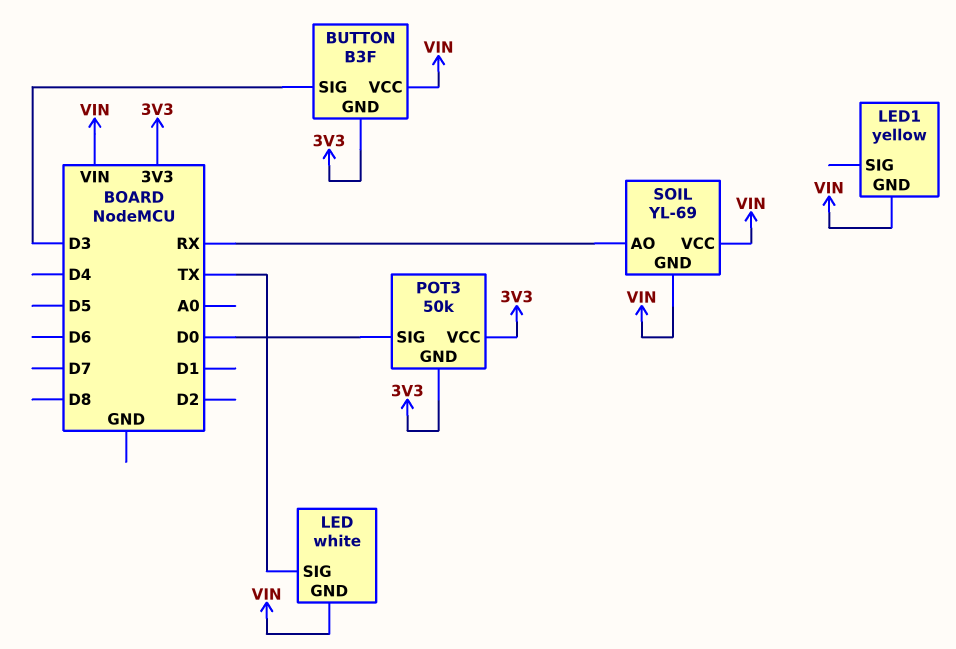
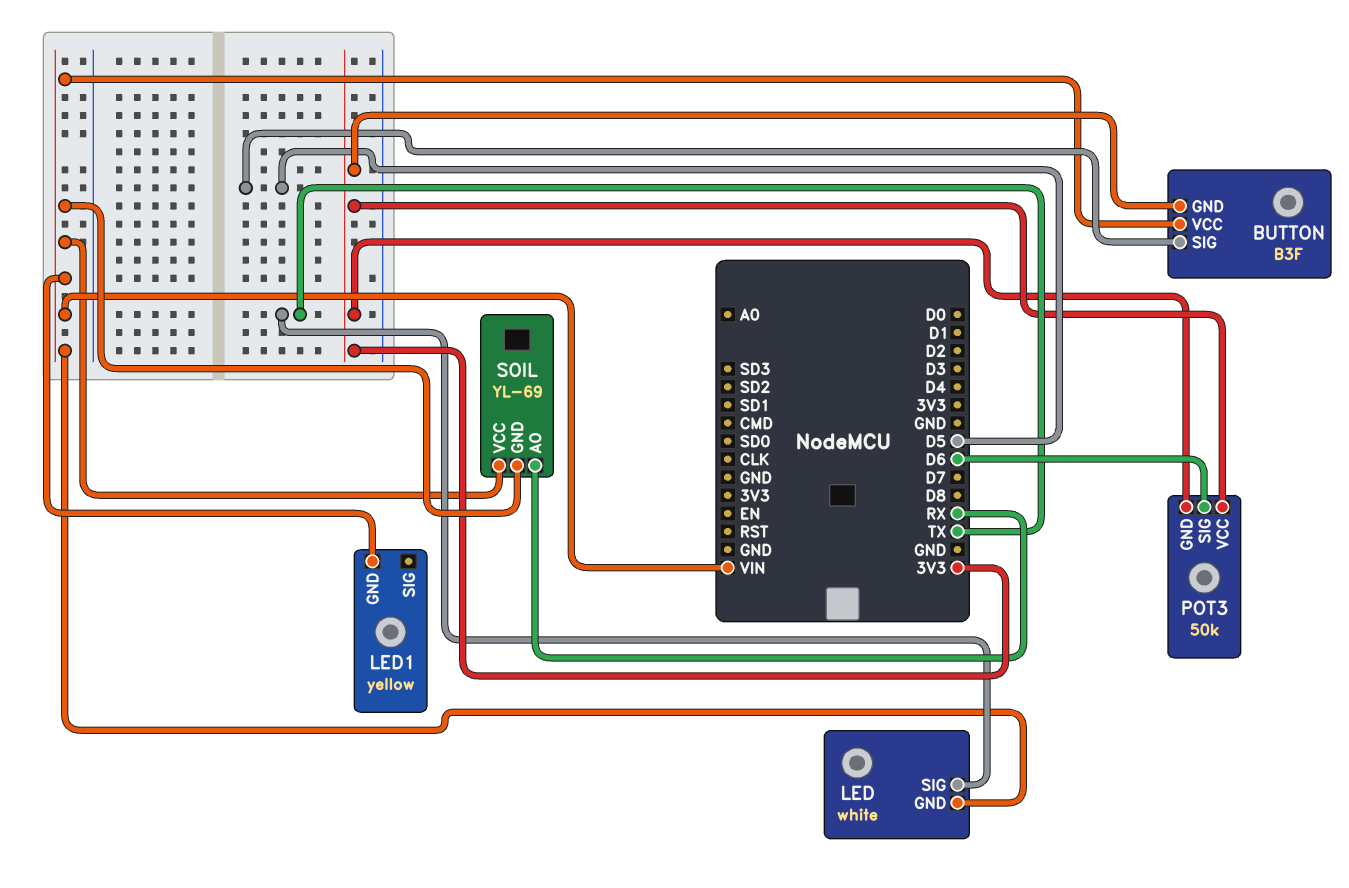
BUTTON pin SIG: D3 -> D5
POT3 pin SIG: D0 -> D6

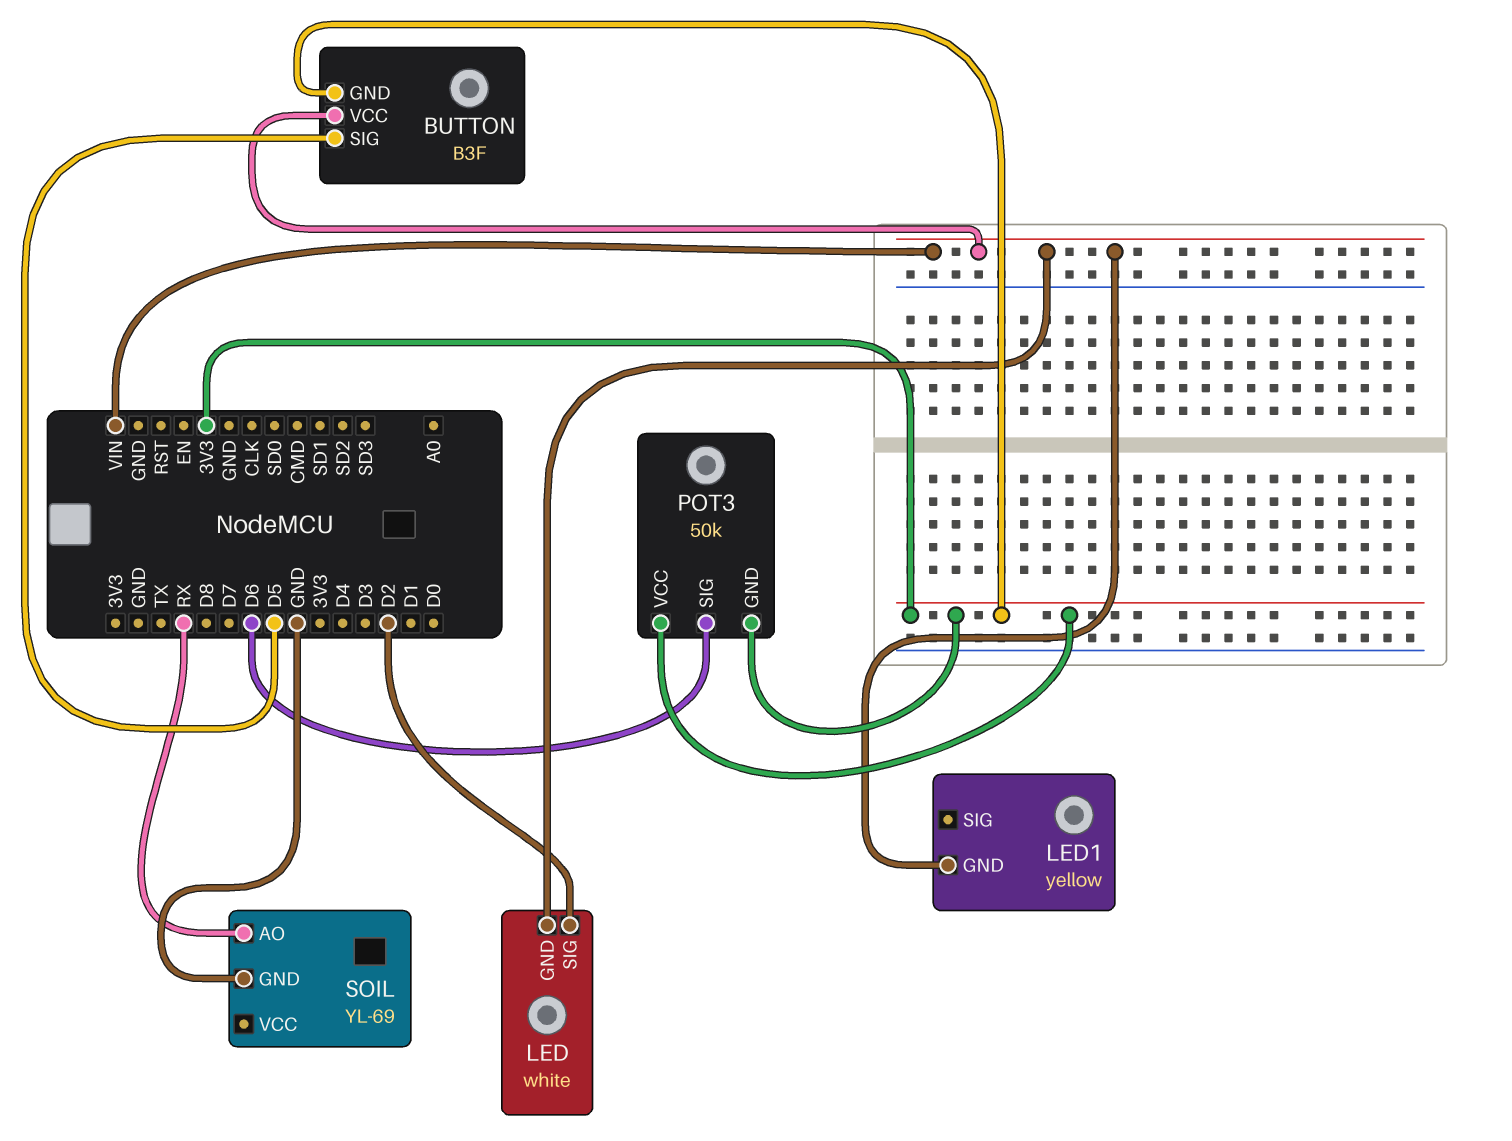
LED pin SIG: TX -> D2
SOIL pin GND: VIN -> GND
SOIL pin VCC: VIN -> none

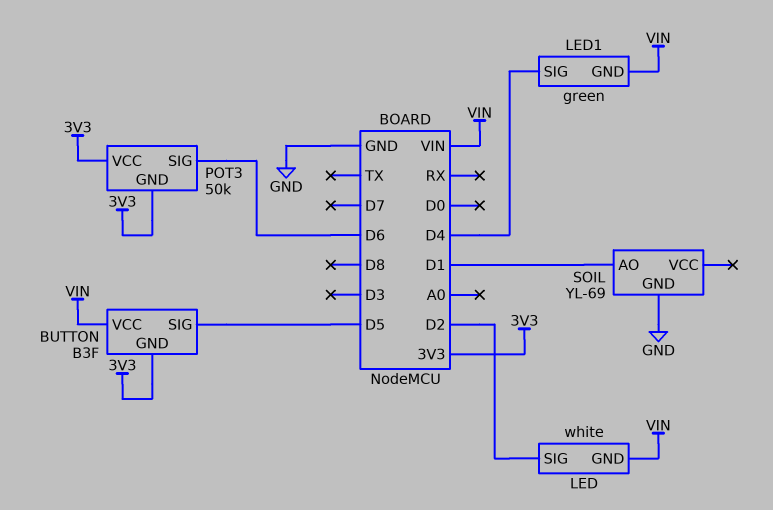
LED1: yellow -> green
LED1 pin SIG: none -> D4
SOIL pin AO: RX -> D1

